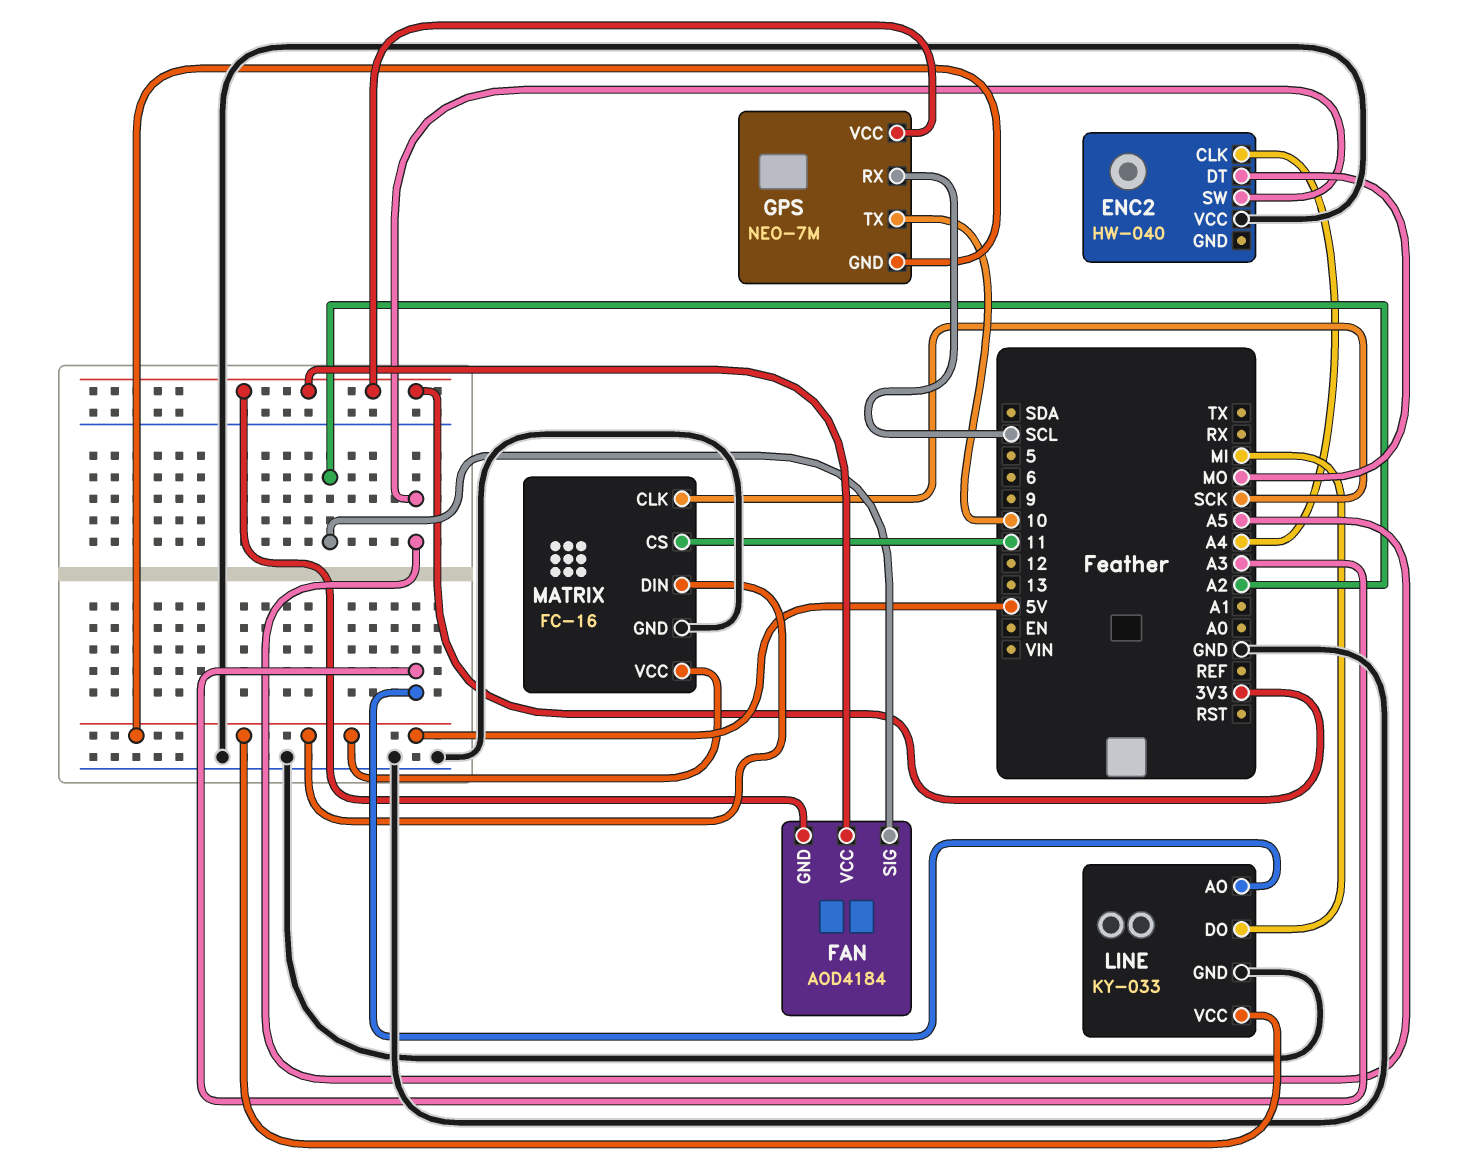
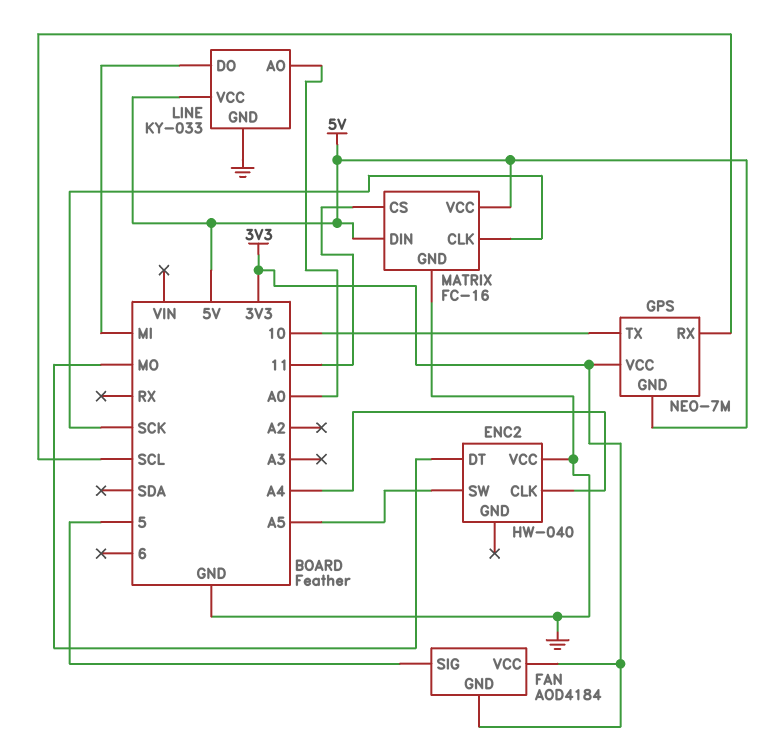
FAN pin SIG: A2 -> 5
LINE pin AO: A3 -> A0

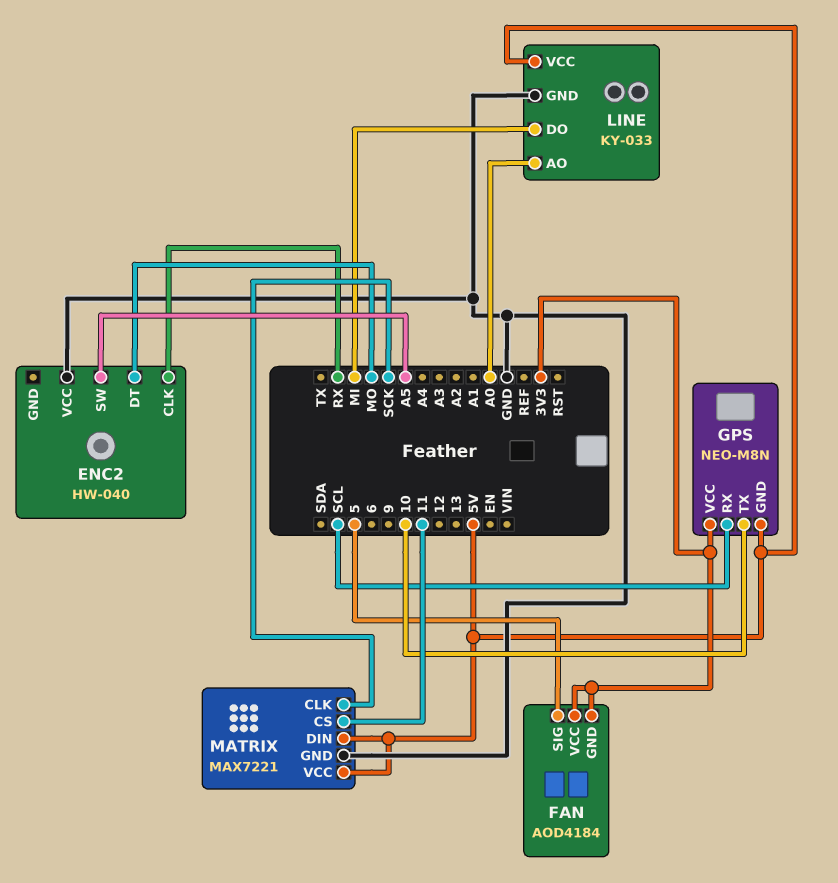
ENC2 pin CLK: A4 -> RX
GPS: NEO-7M -> NEO-M8N
MATRIX: FC-16 -> MAX7221

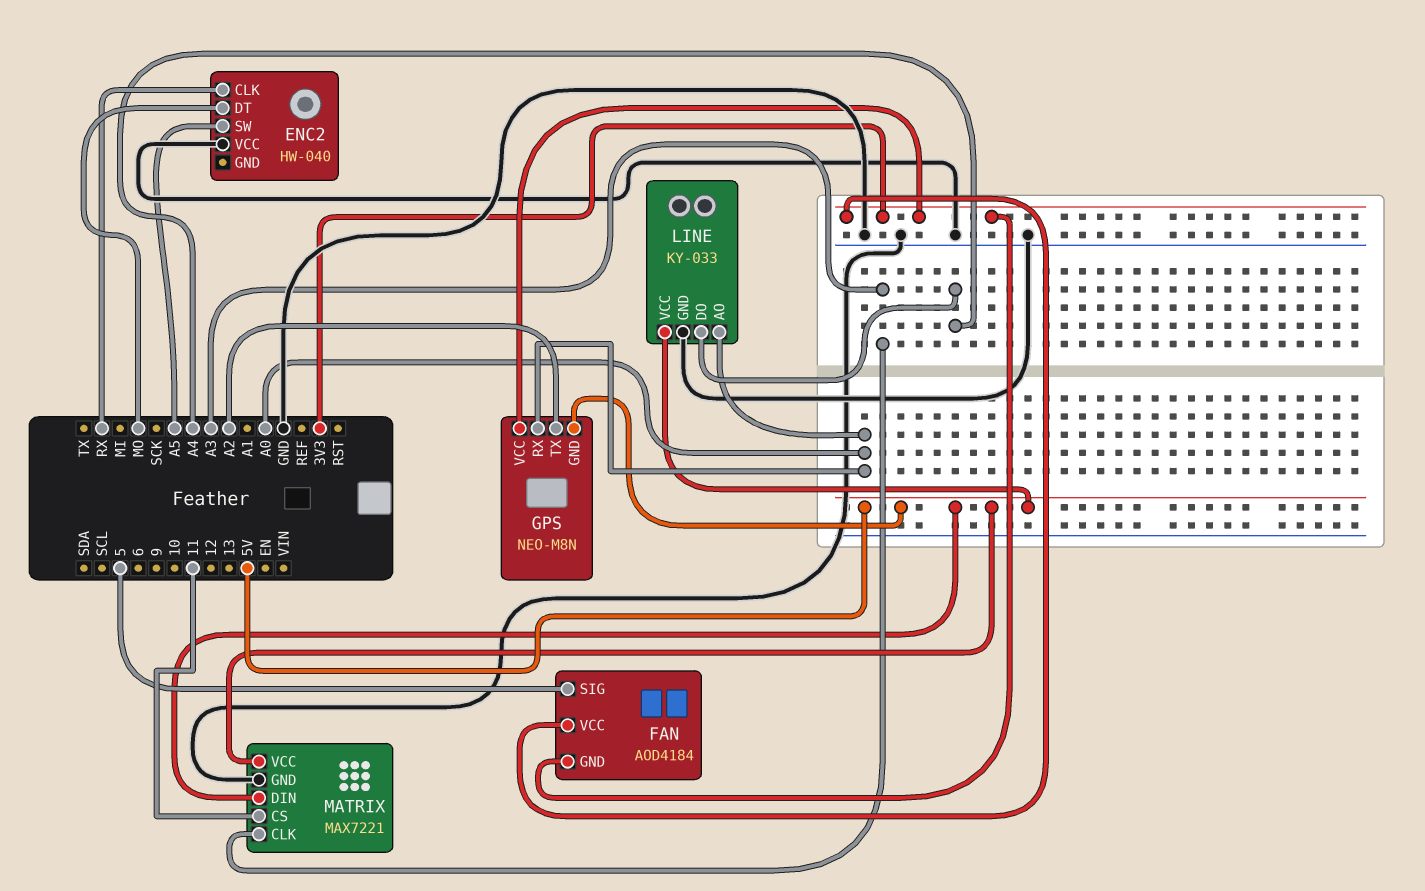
GPS pin RX: SCL -> A0
GPS pin TX: 10 -> A2
LINE pin DO: MI -> A4
MATRIX pin CLK: SCK -> A3

